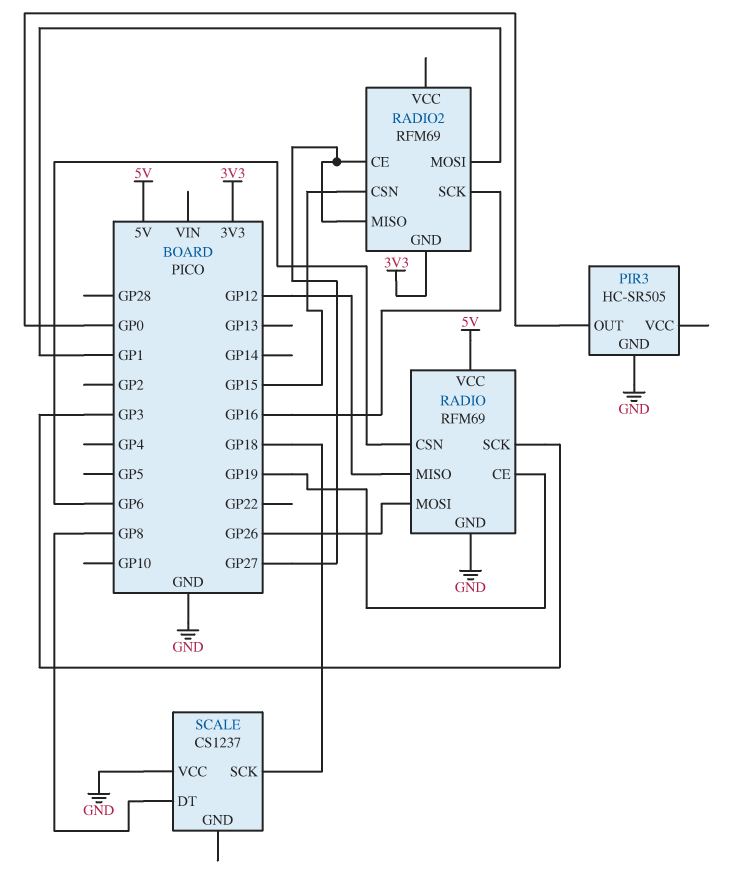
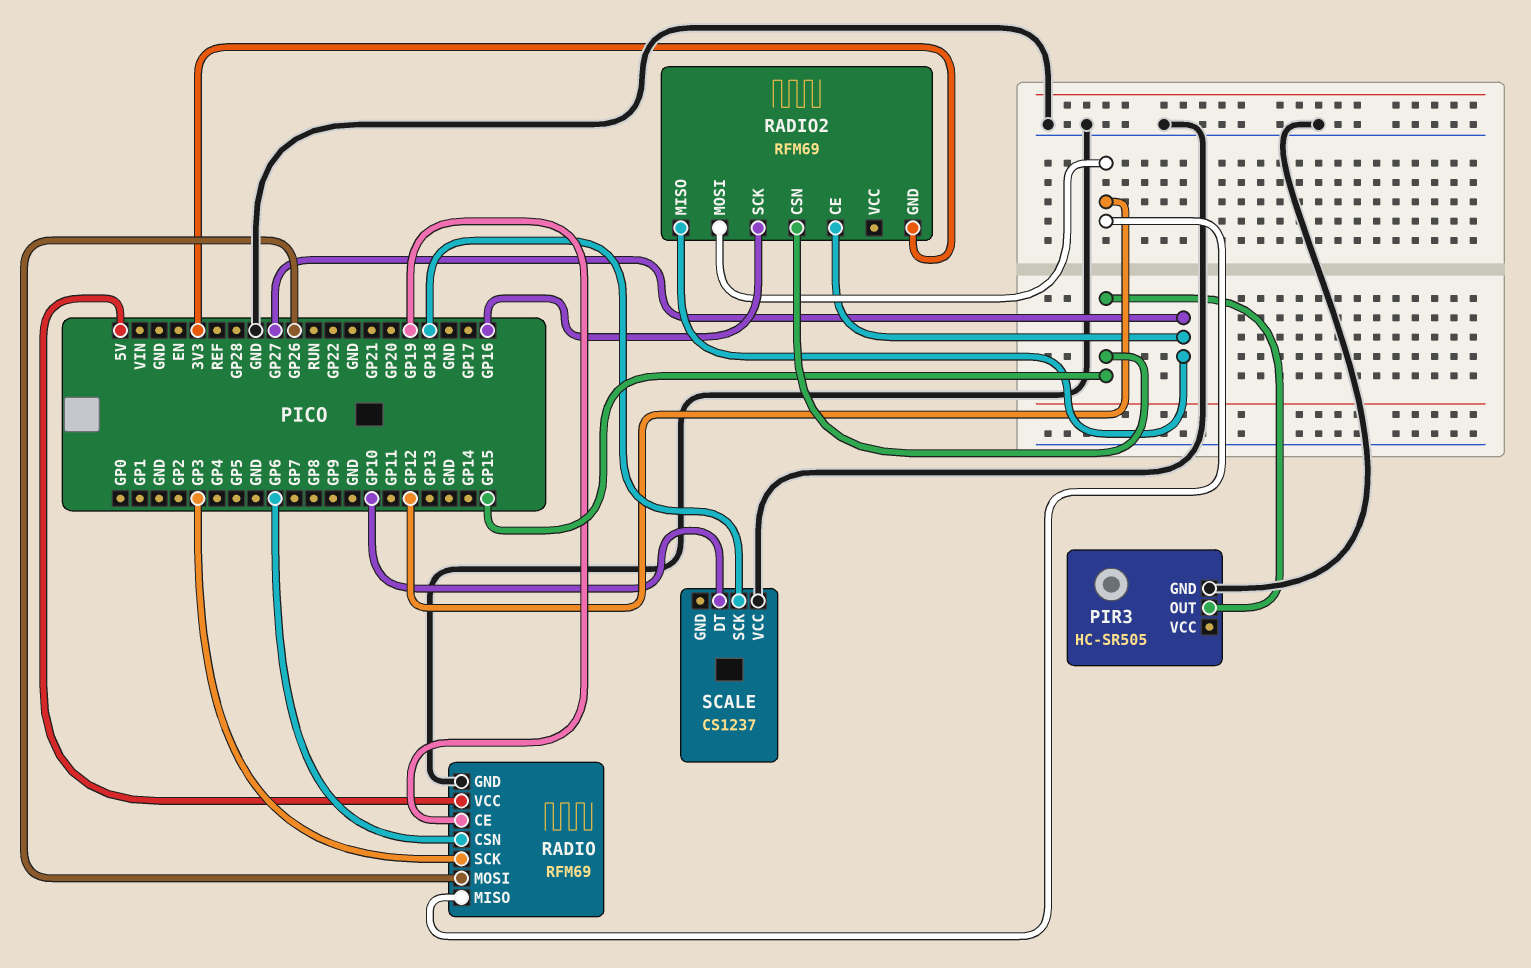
PIR3 pin OUT: GP0 -> GP15
RADIO2 pin MOSI: GP1 -> GP12
SCALE pin DT: GP8 -> GP10

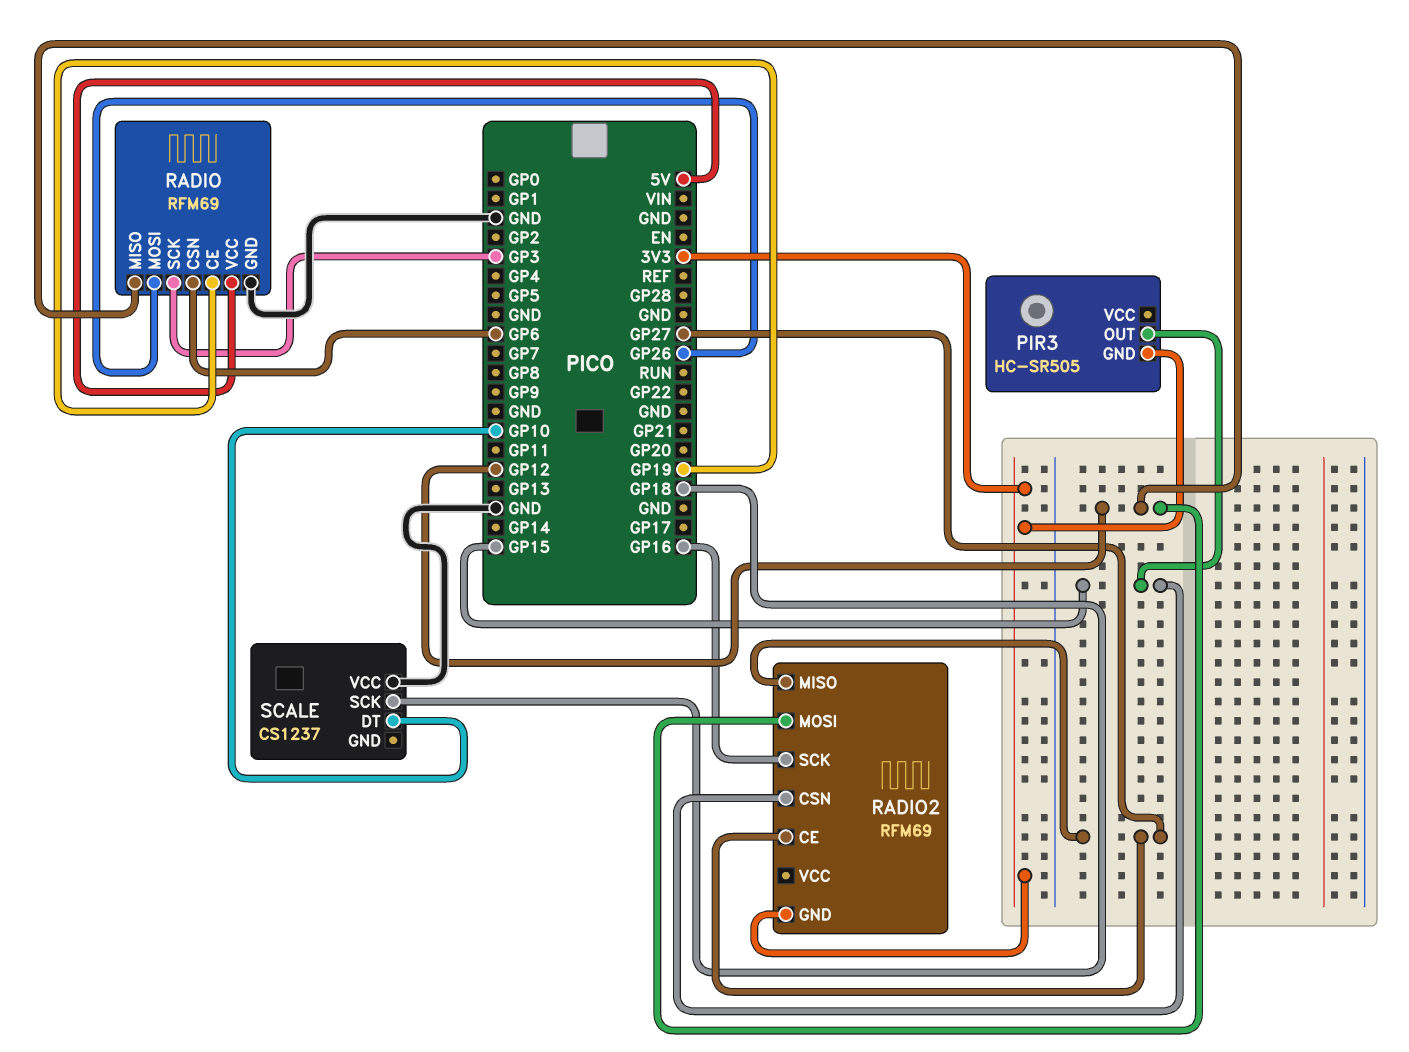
PIR3 pin GND: GND -> 3V3

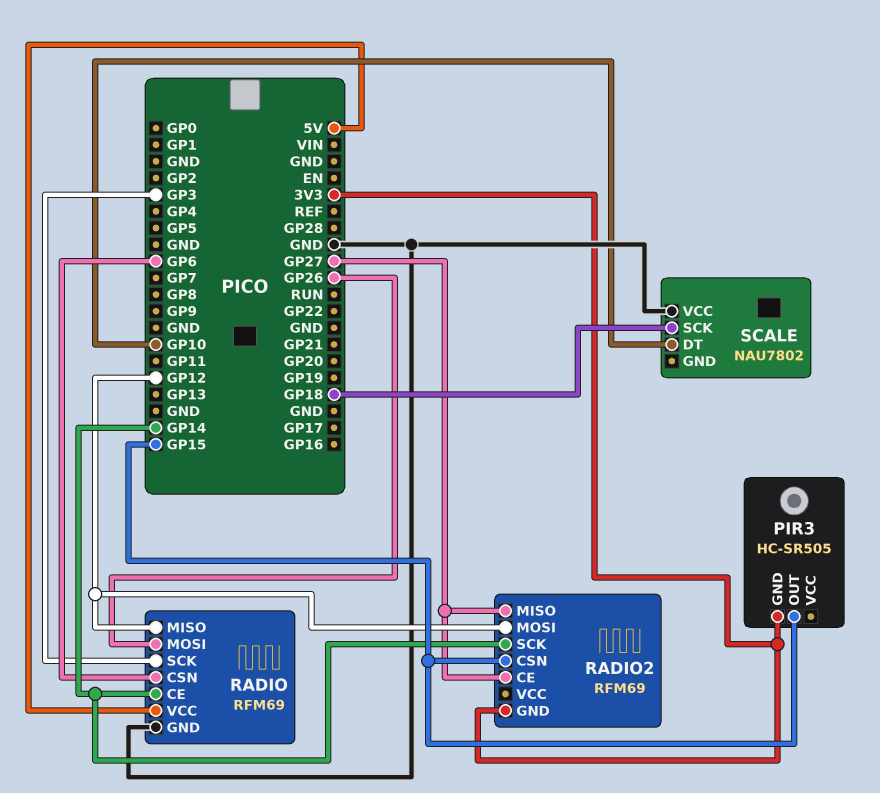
RADIO pin CE: GP19 -> GP14
RADIO2 pin SCK: GP16 -> GP14
SCALE: CS1237 -> NAU7802

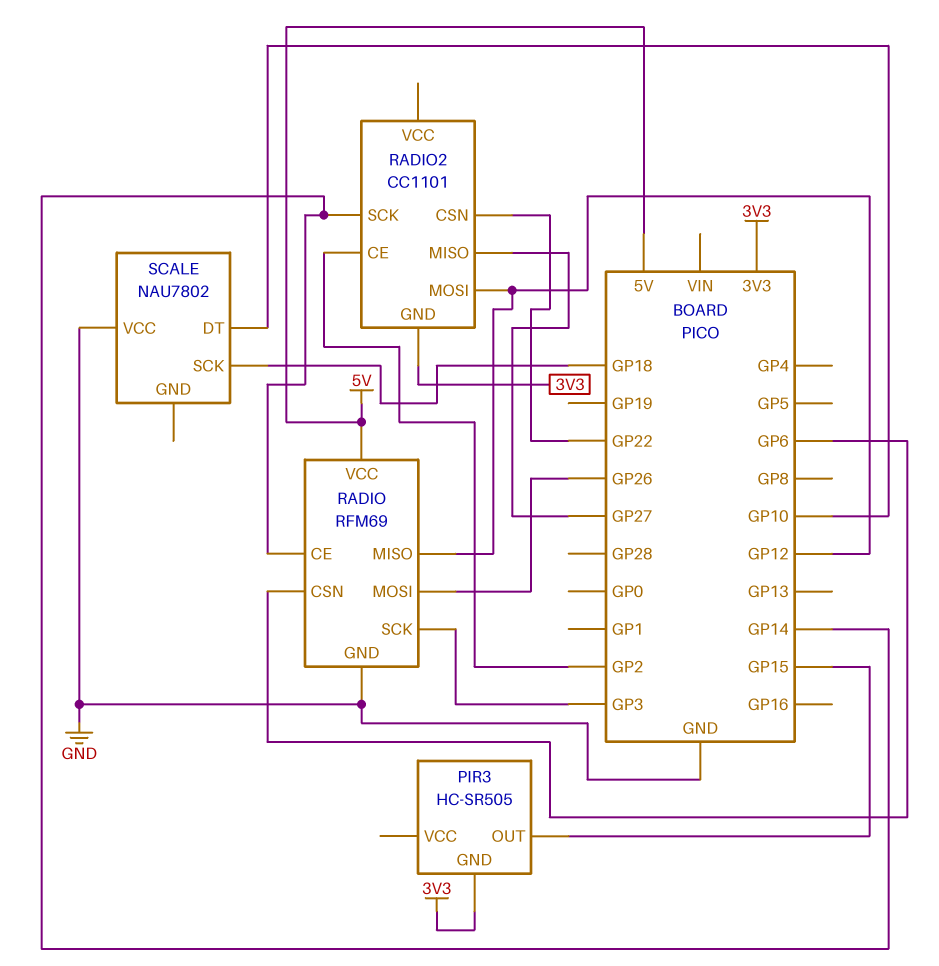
RADIO2: RFM69 -> CC1101
RADIO2 pin CE: GP27 -> GP2
RADIO2 pin CSN: GP15 -> GP22

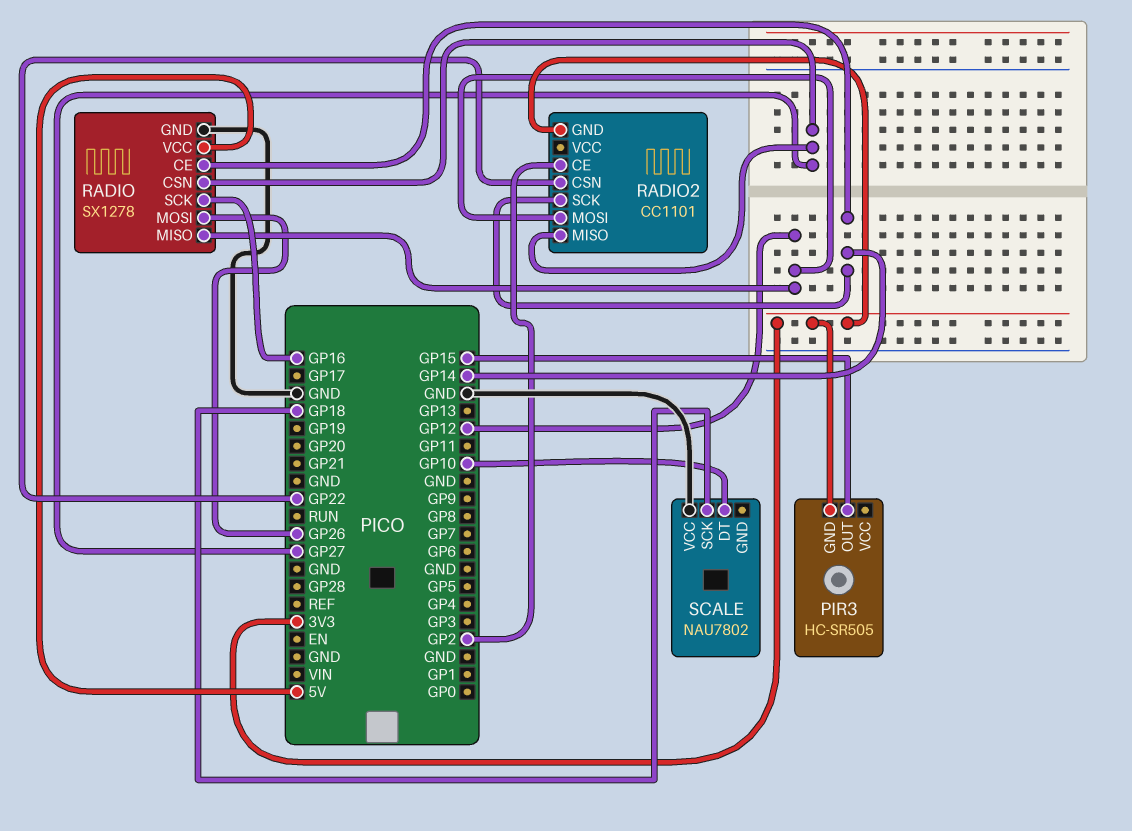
RADIO: RFM69 -> SX1278
RADIO pin CSN: GP6 -> GP27
RADIO pin SCK: GP3 -> GP16

